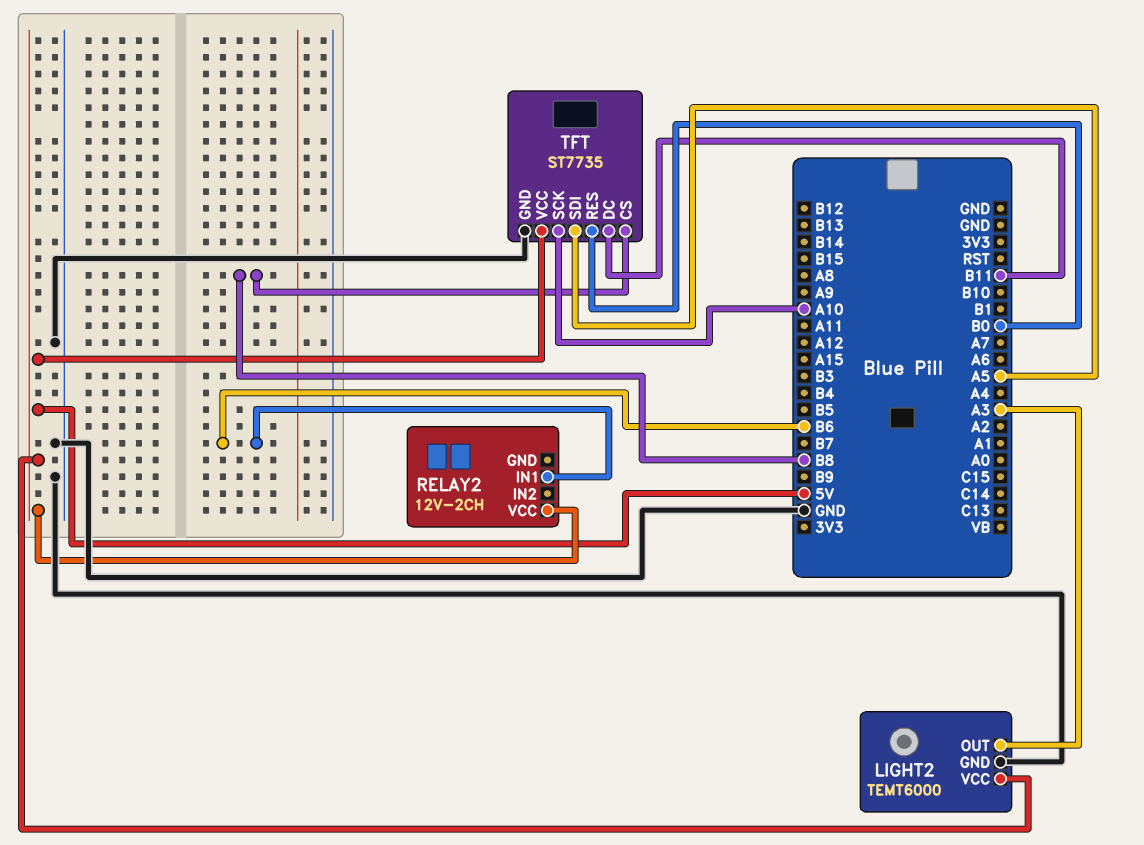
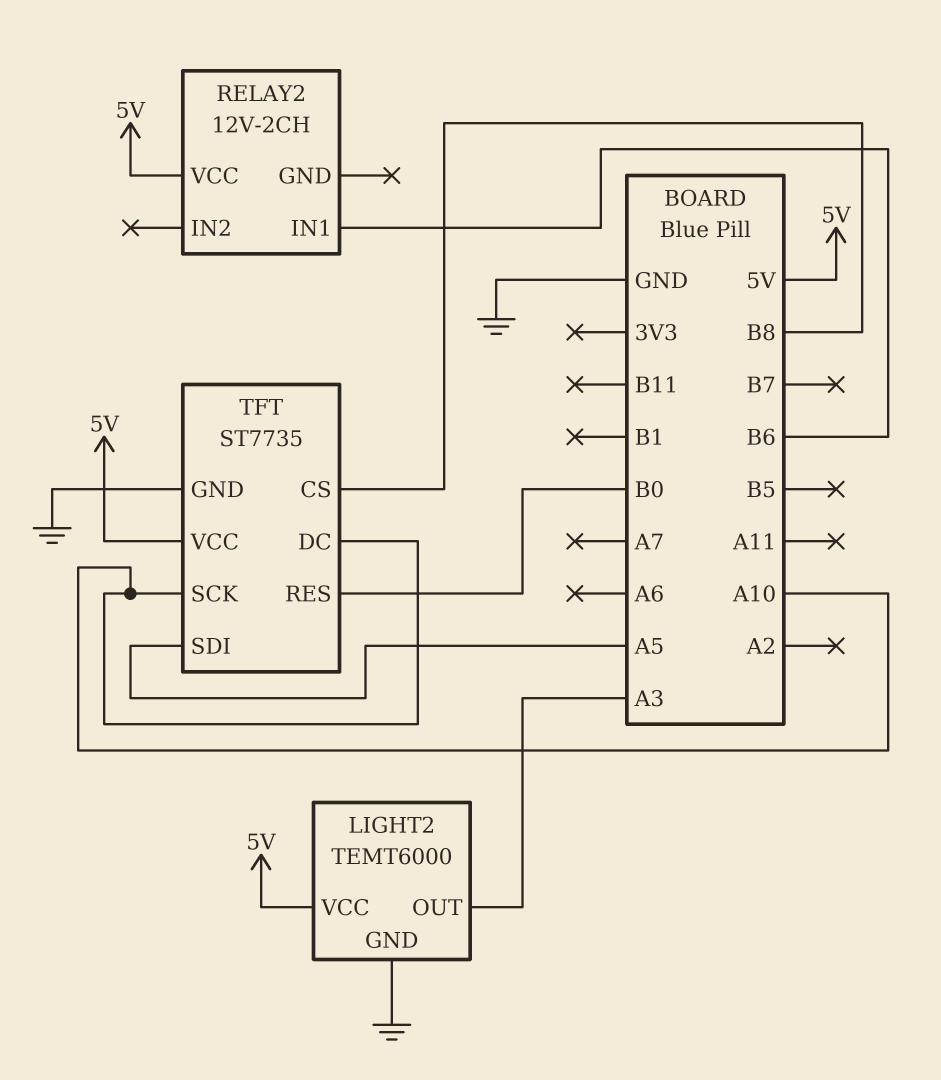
TFT pin DC: B11 -> A10

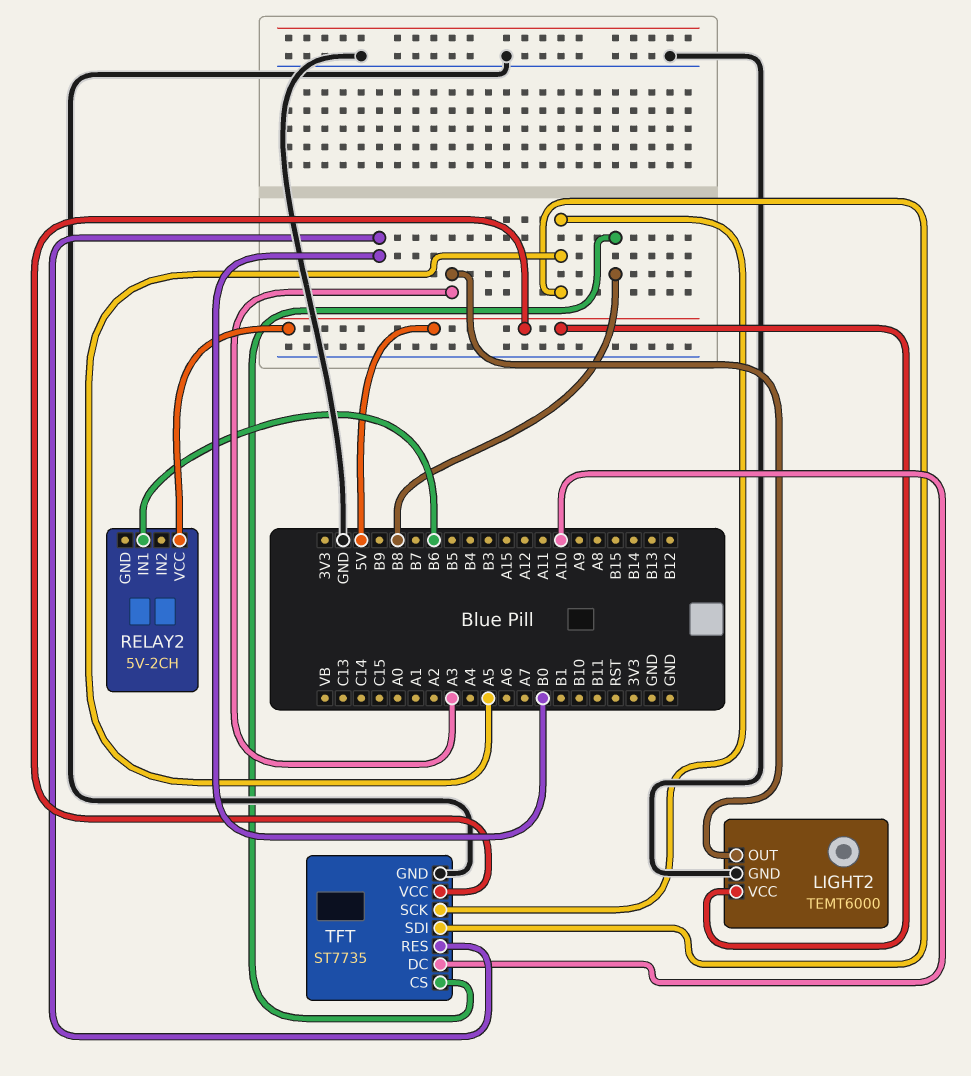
RELAY2: 12V-2CH -> 5V-2CH
TFT pin SCK: A10 -> A5

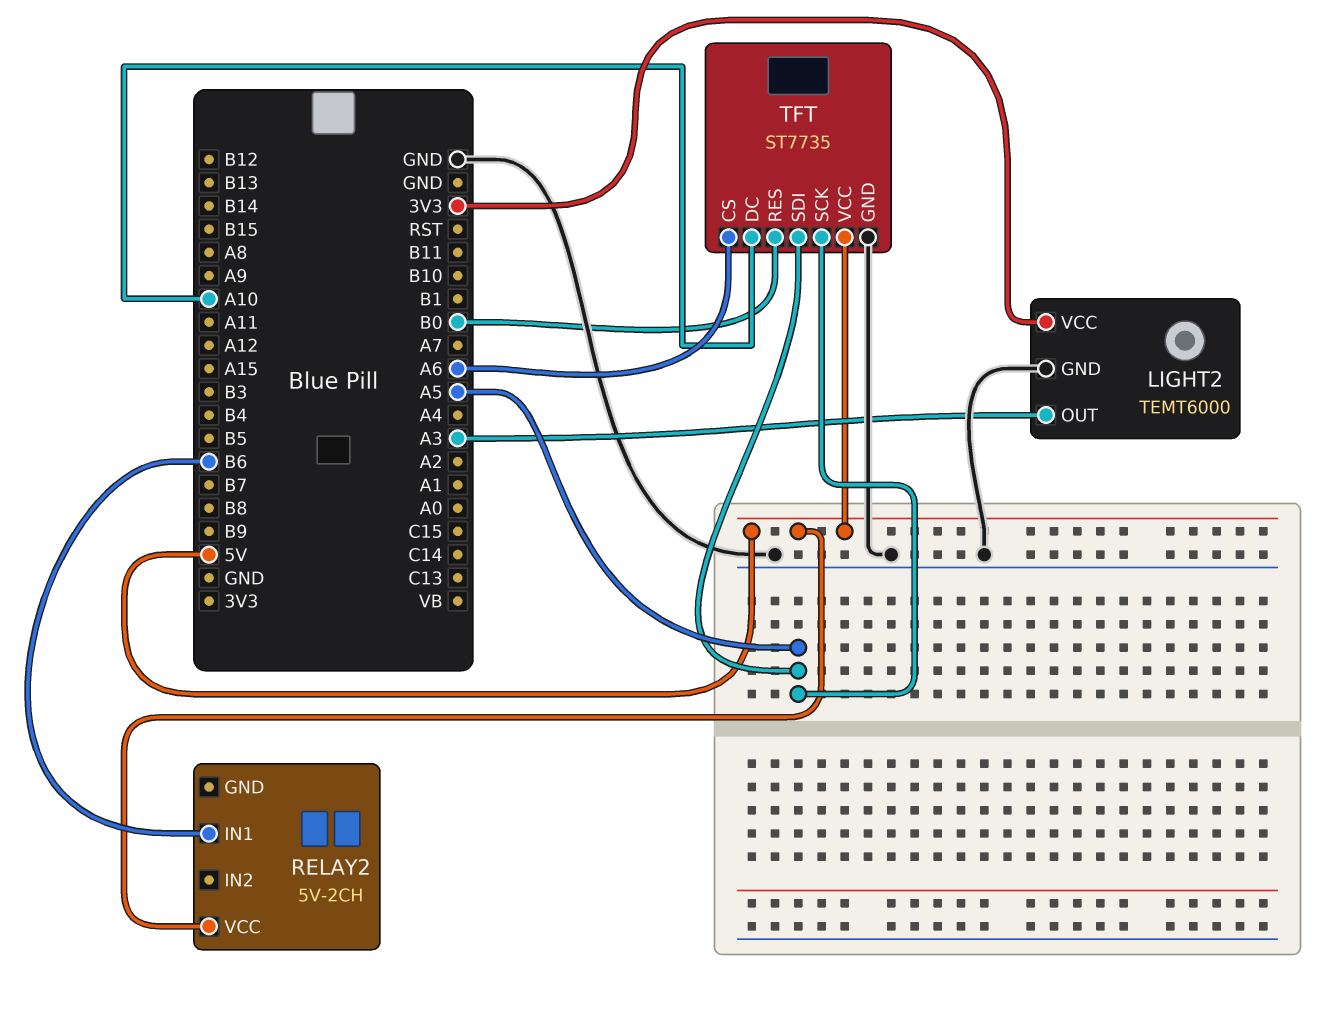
LIGHT2 pin VCC: 5V -> 3V3
TFT pin CS: B8 -> A6

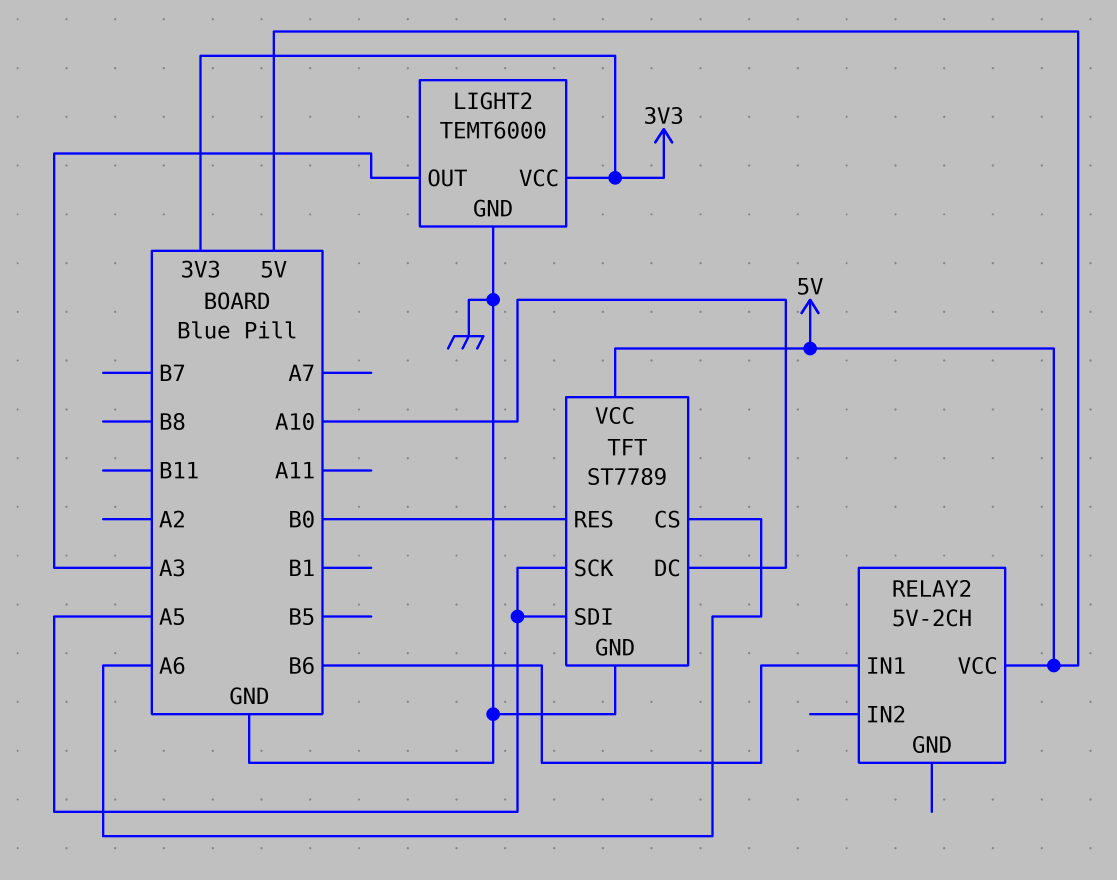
TFT: ST7735 -> ST7789

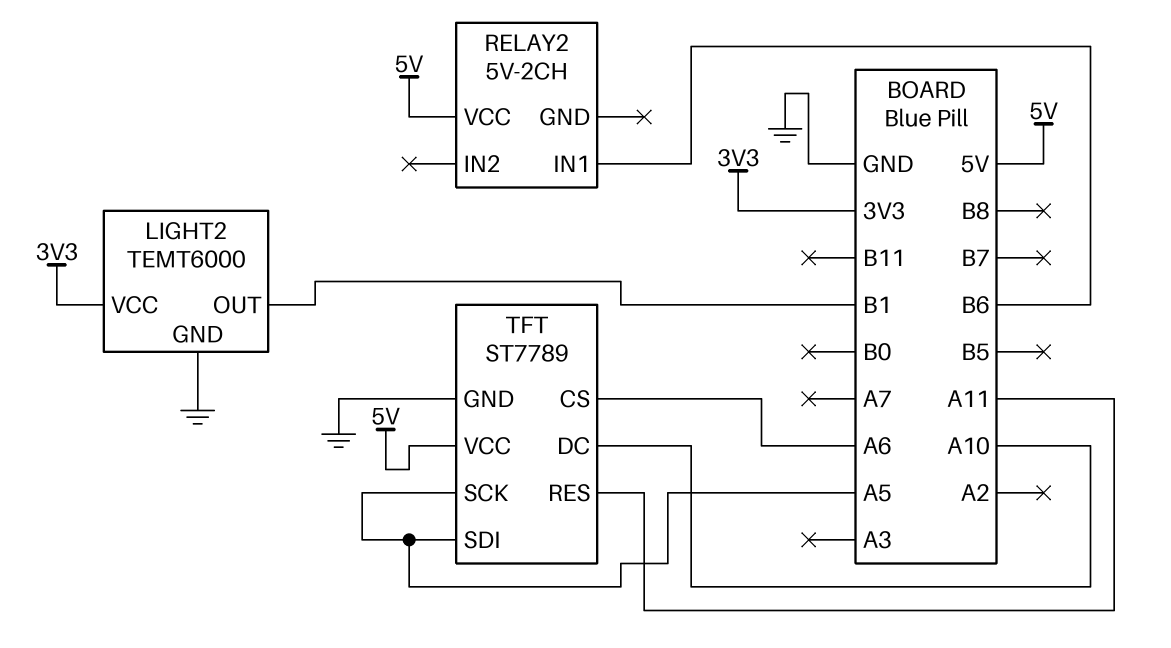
LIGHT2 pin OUT: A3 -> B1
TFT pin RES: B0 -> A11

